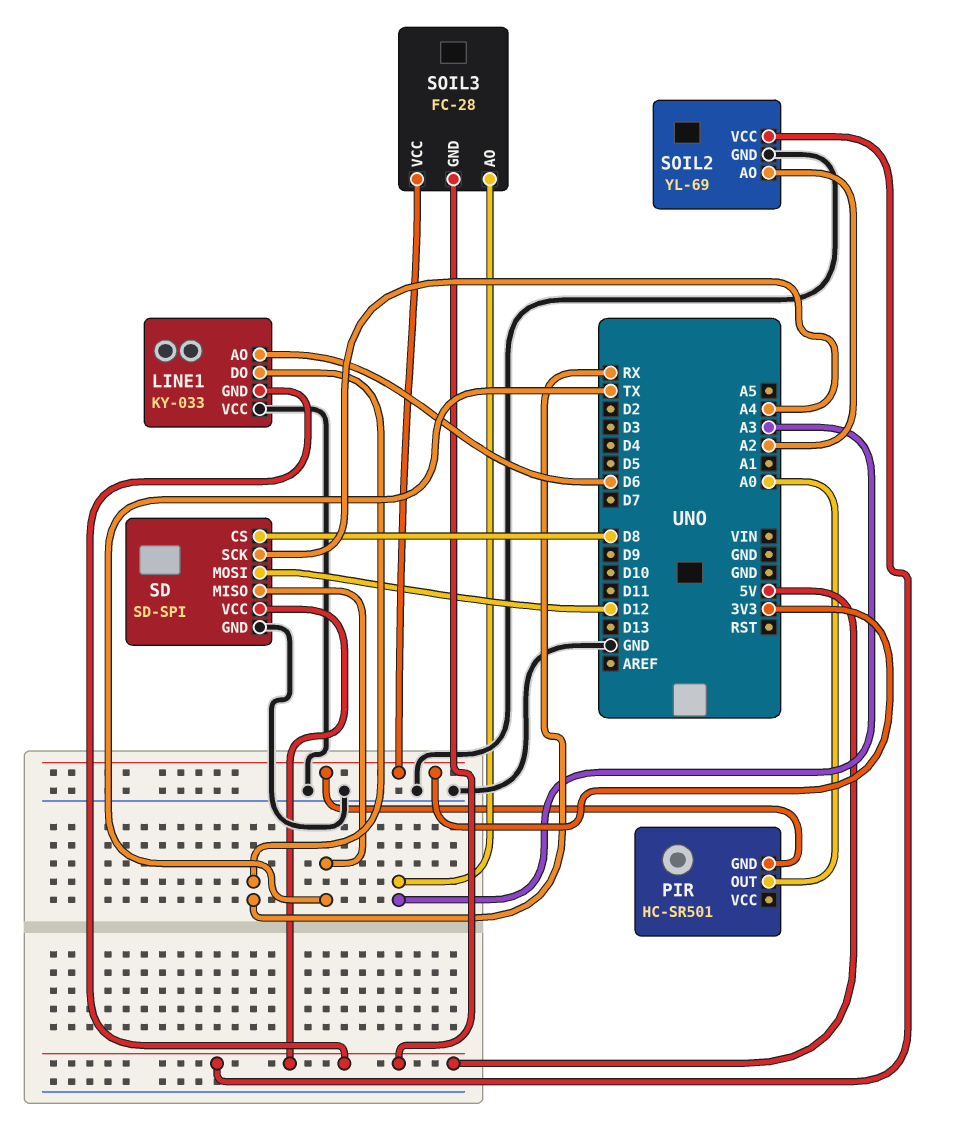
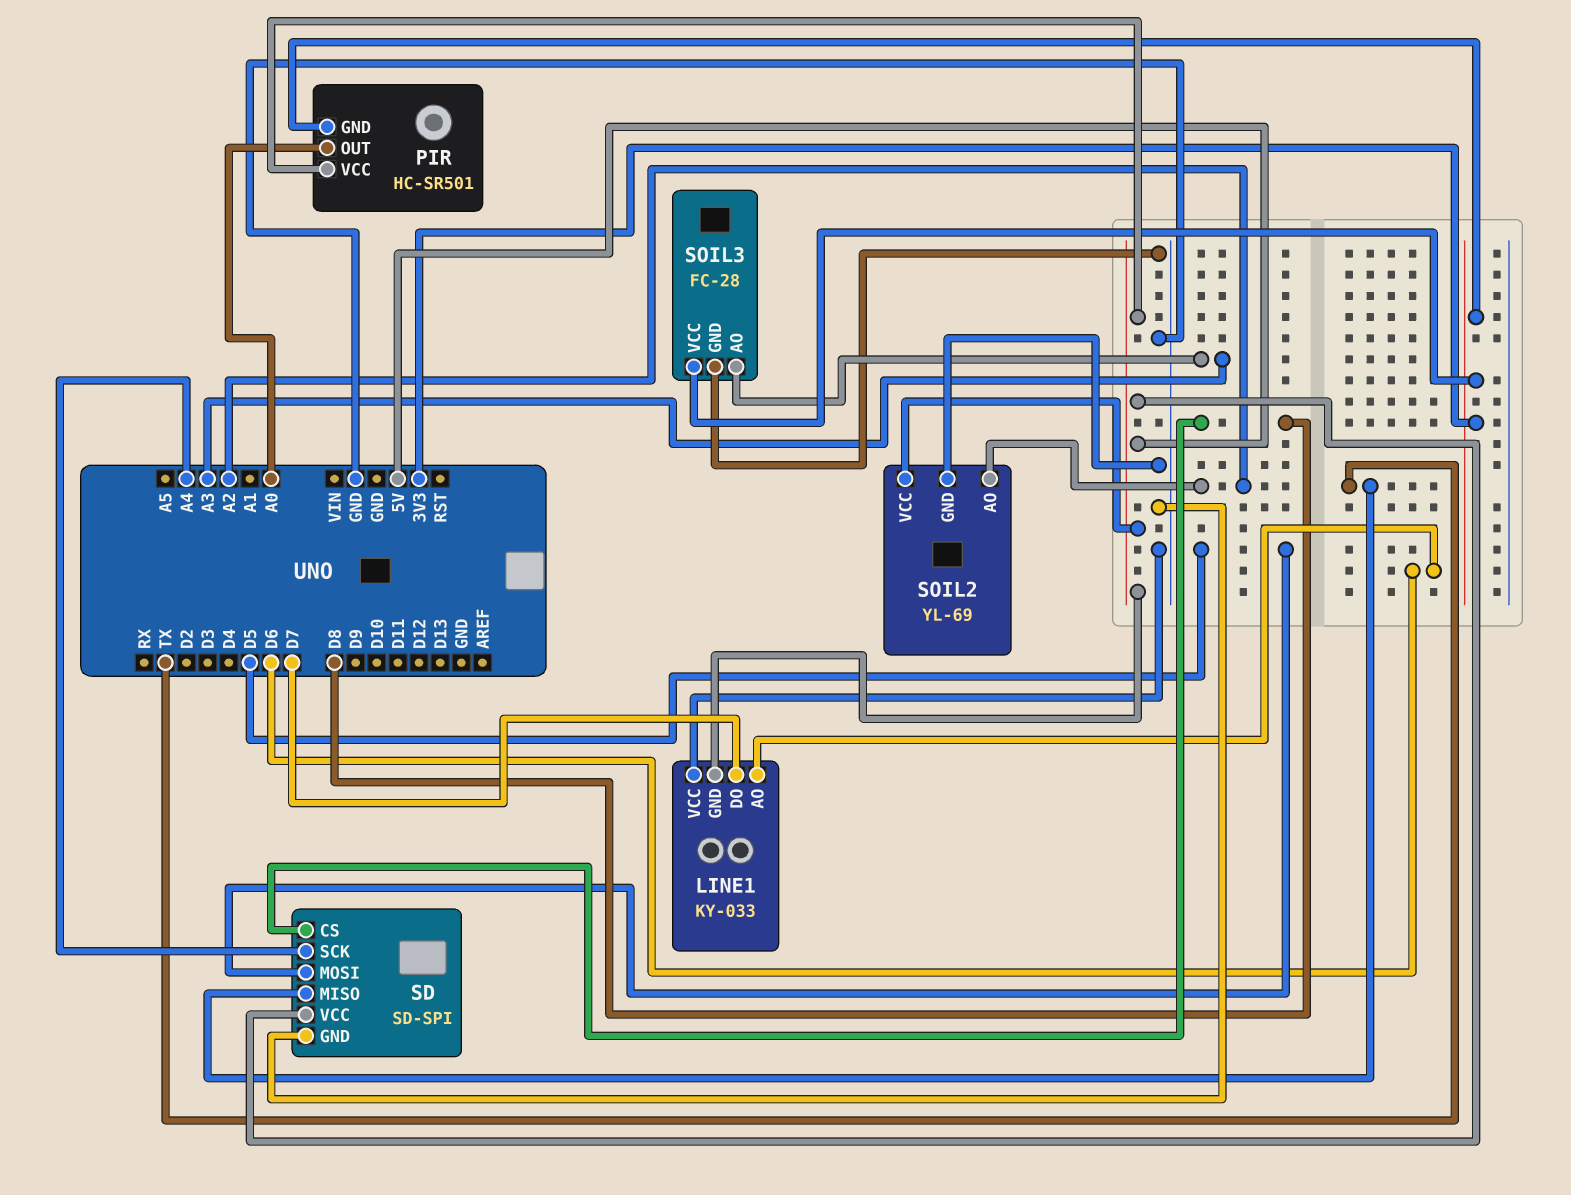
LINE1 pin DO: RX -> D7
PIR pin VCC: none -> 5V
SD pin MOSI: D12 -> D5
SOIL3 pin GND: 5V -> GND

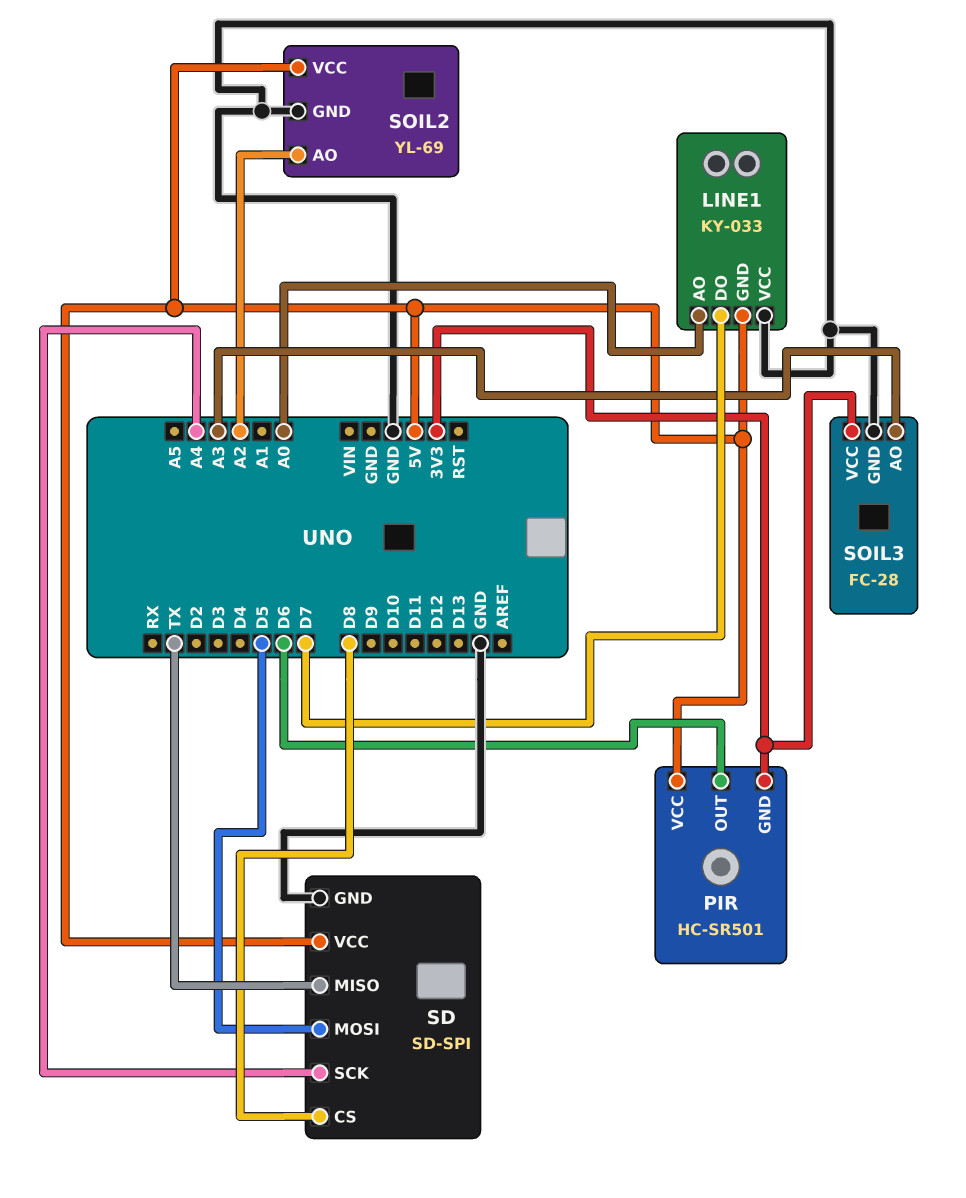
LINE1 pin AO: D6 -> A0
PIR pin OUT: A0 -> D6

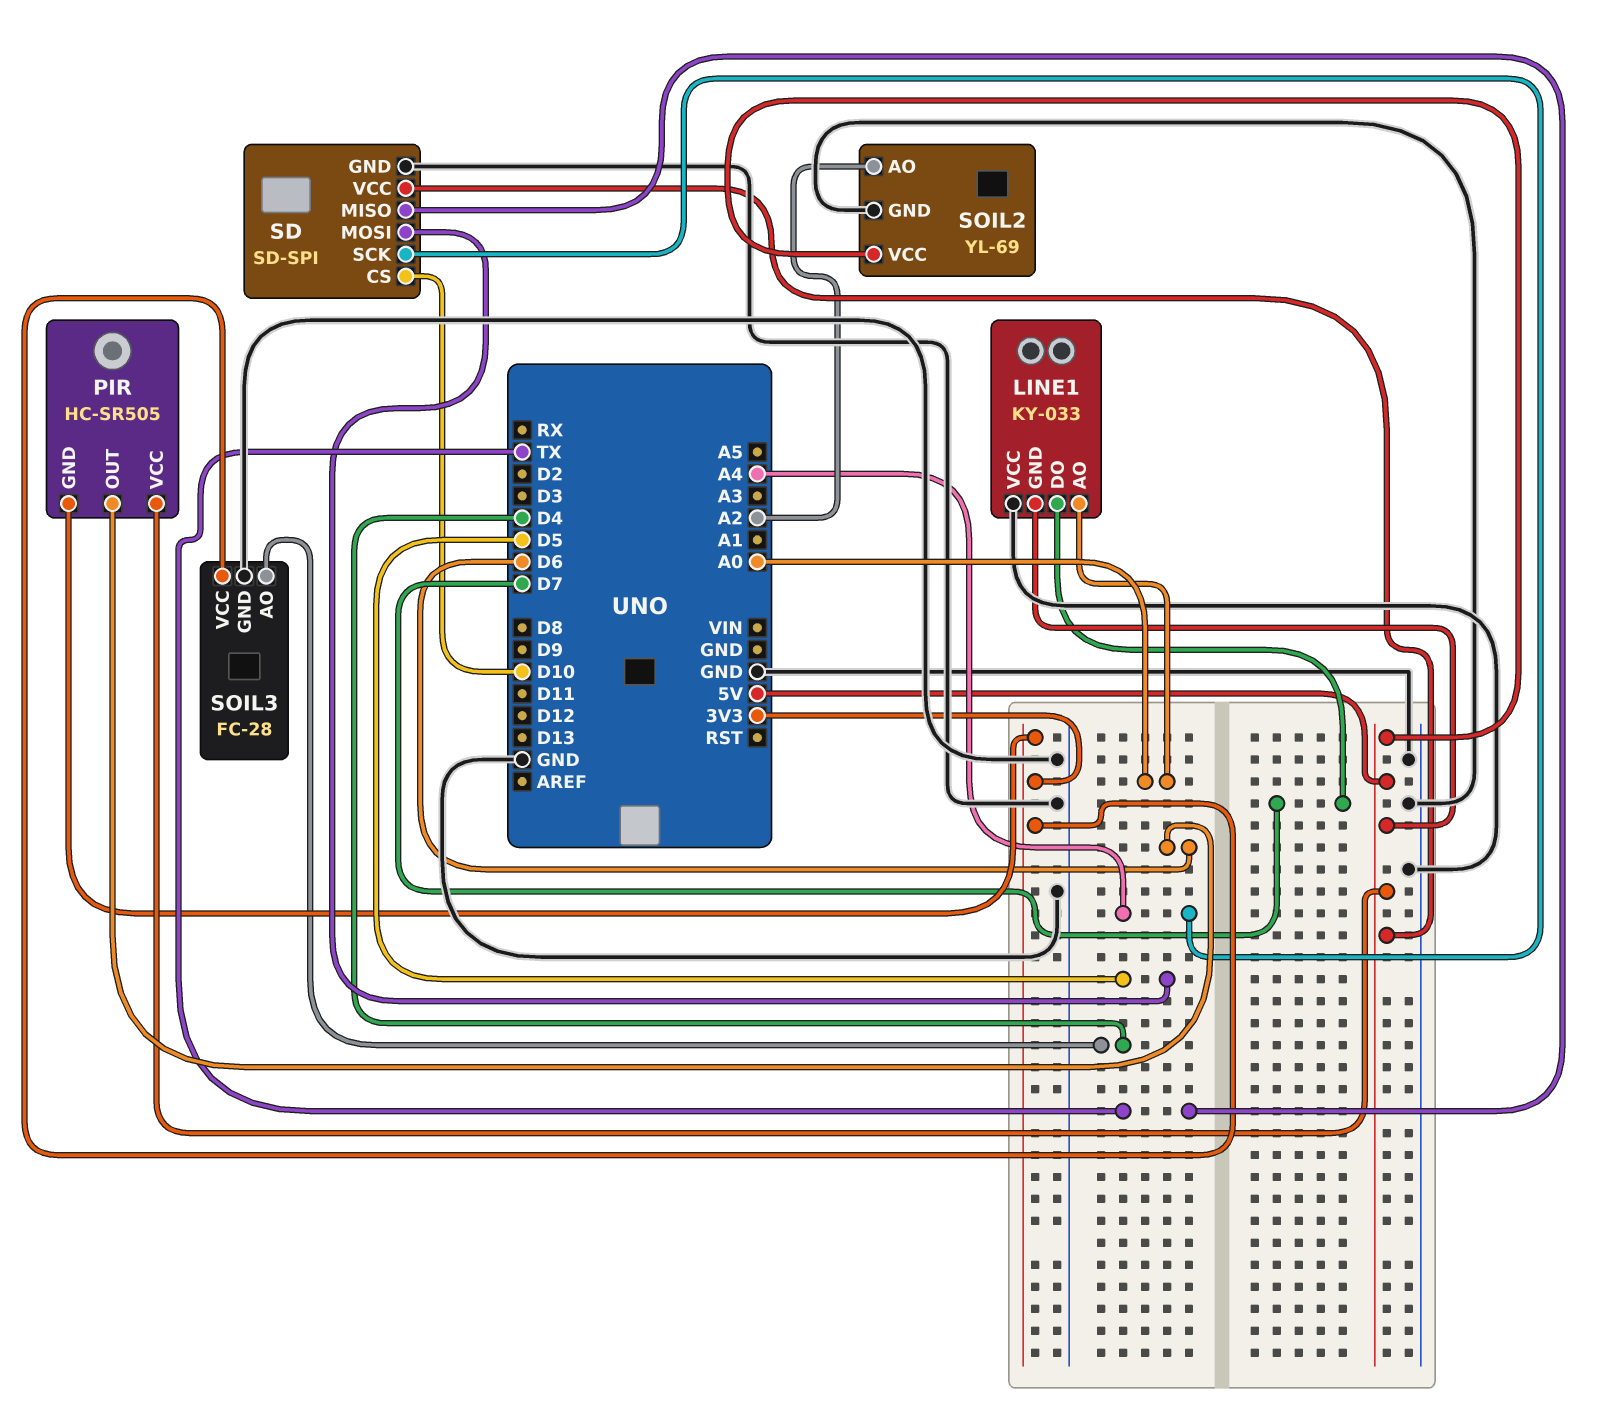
PIR: HC-SR501 -> HC-SR505
SD pin CS: D8 -> D10
SOIL3 pin AO: A3 -> D4

